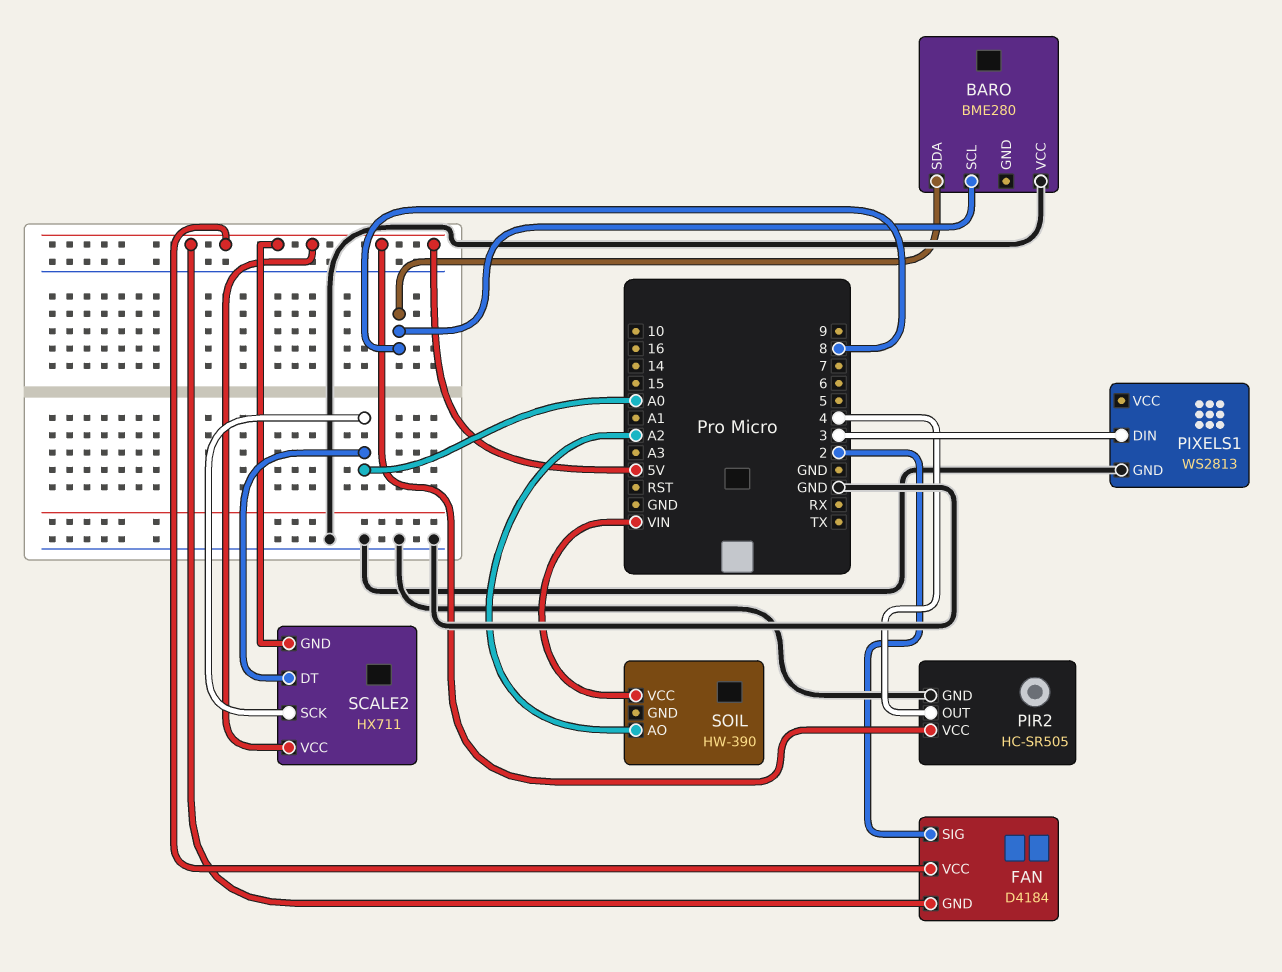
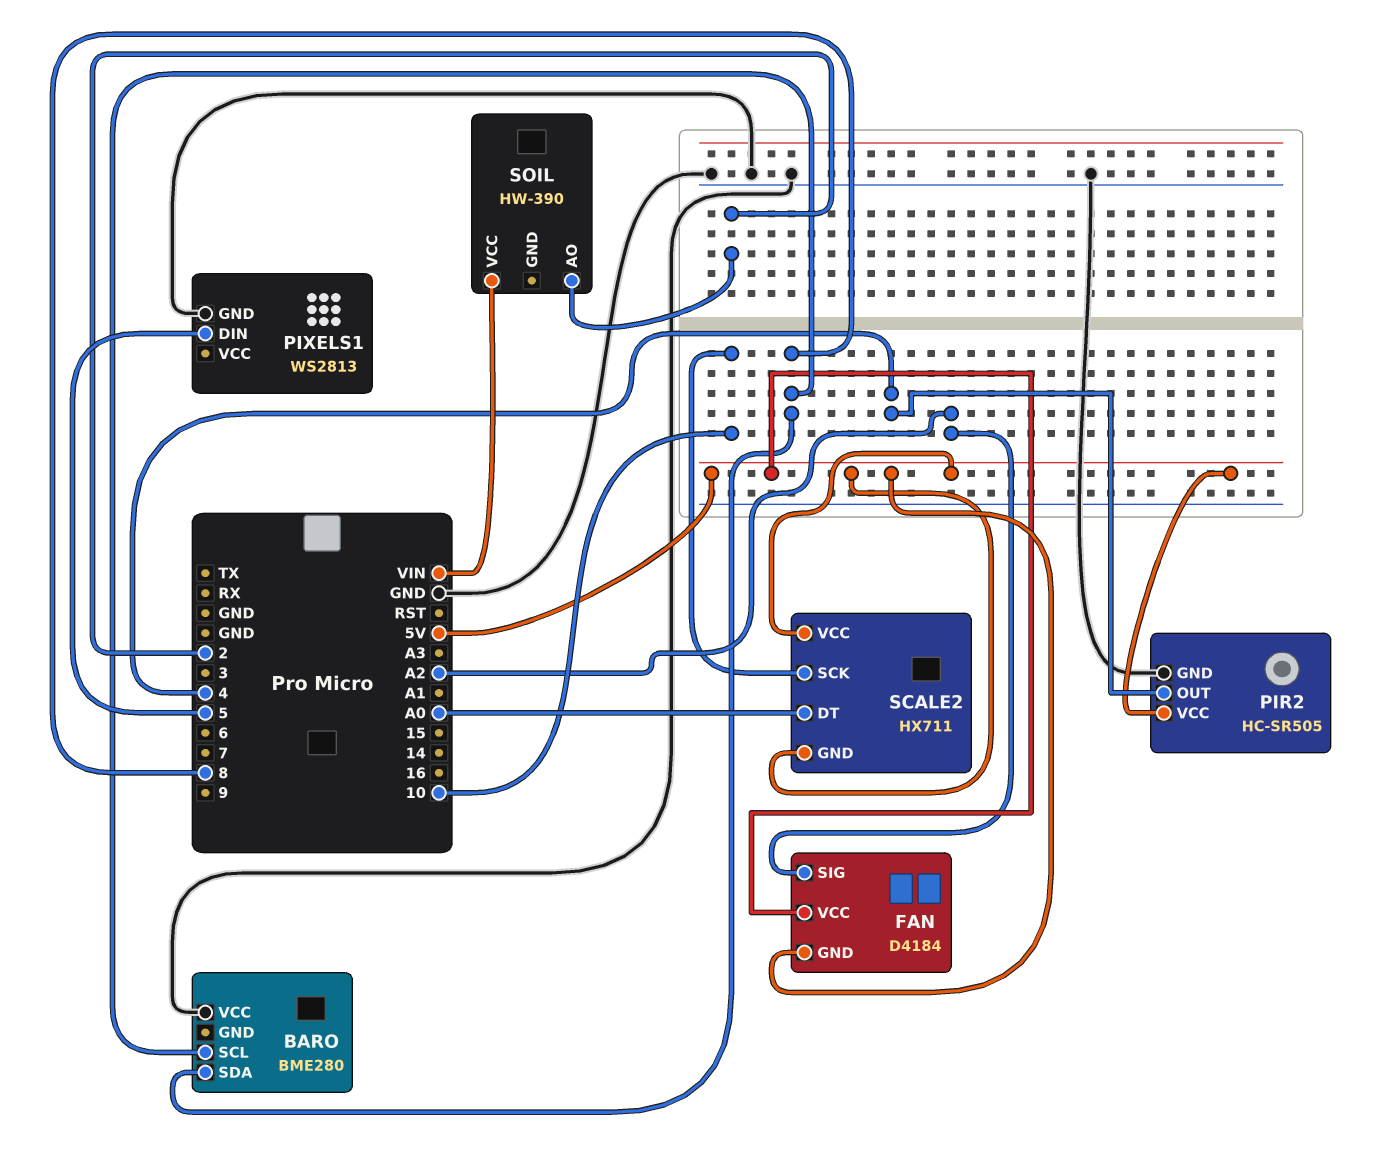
FAN pin SIG: 2 -> A2
PIXELS1 pin DIN: 3 -> 5
SCALE2 pin SCK: A0 -> 10
SOIL pin AO: A2 -> 2

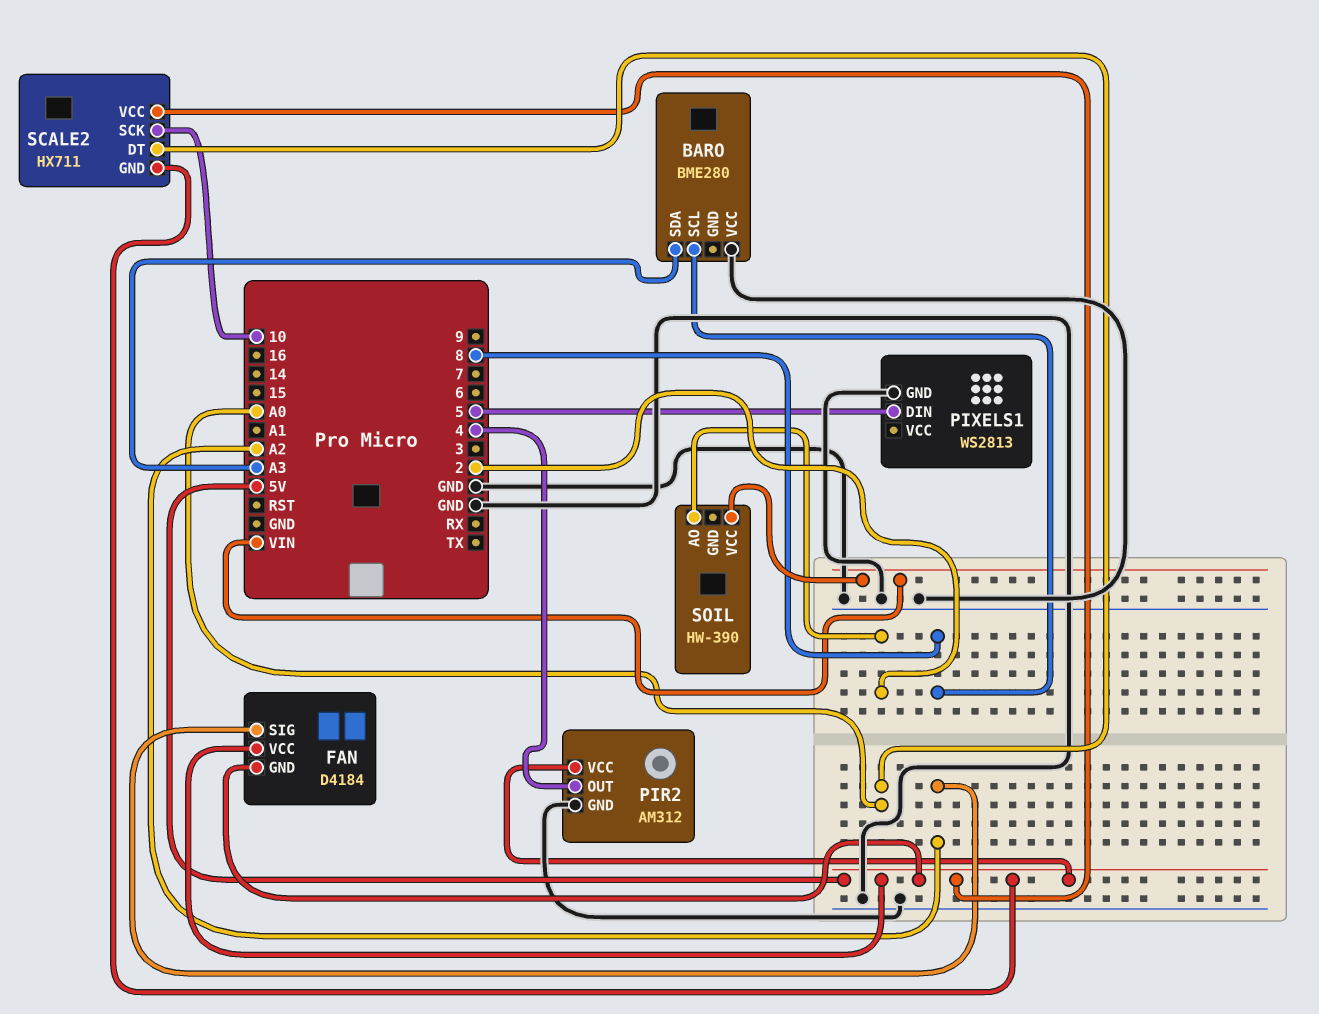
BARO pin SDA: 8 -> A3
PIR2: HC-SR505 -> AM312

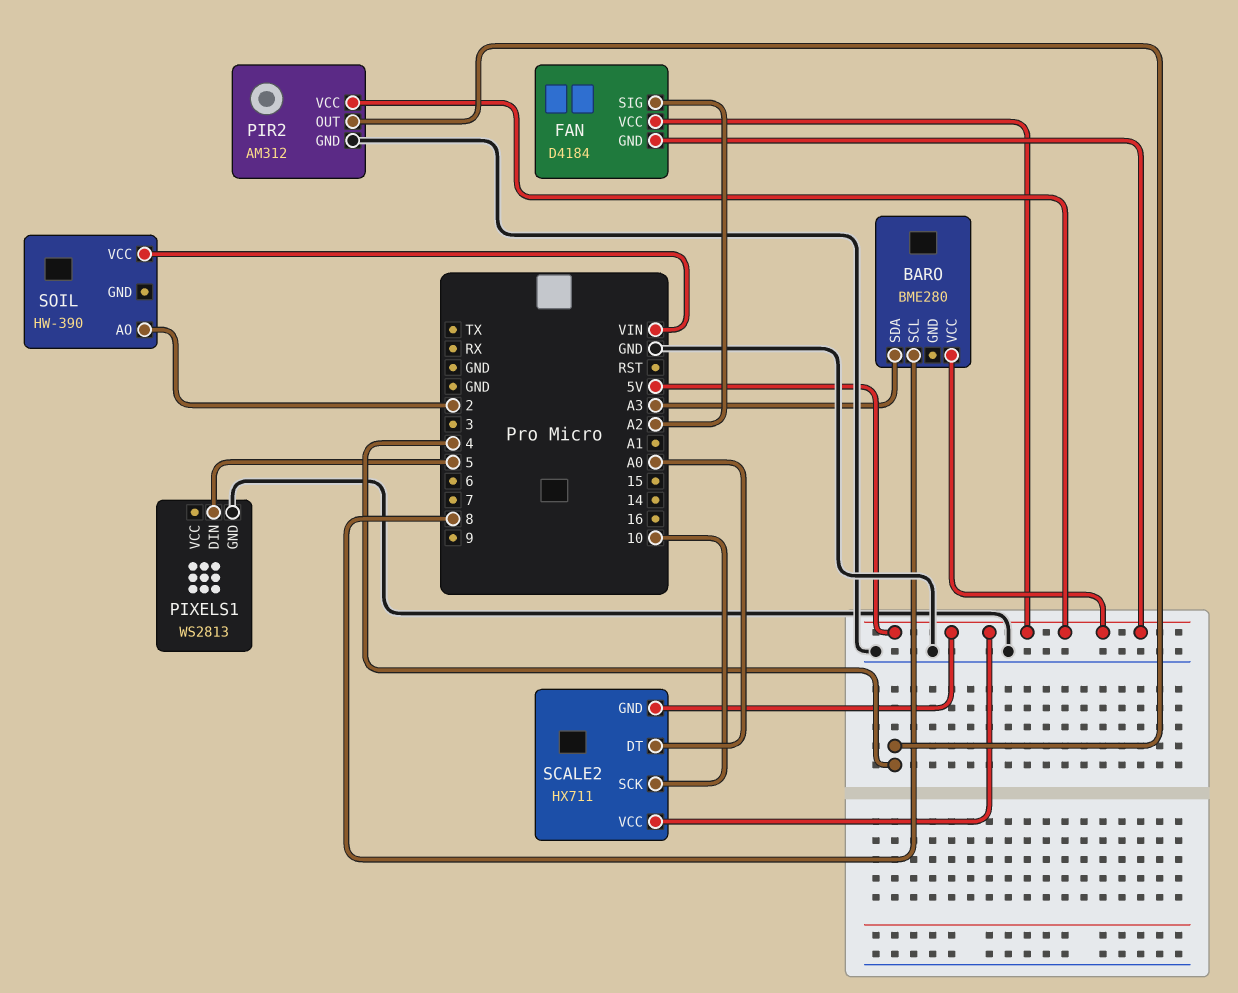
BARO pin VCC: GND -> 5V

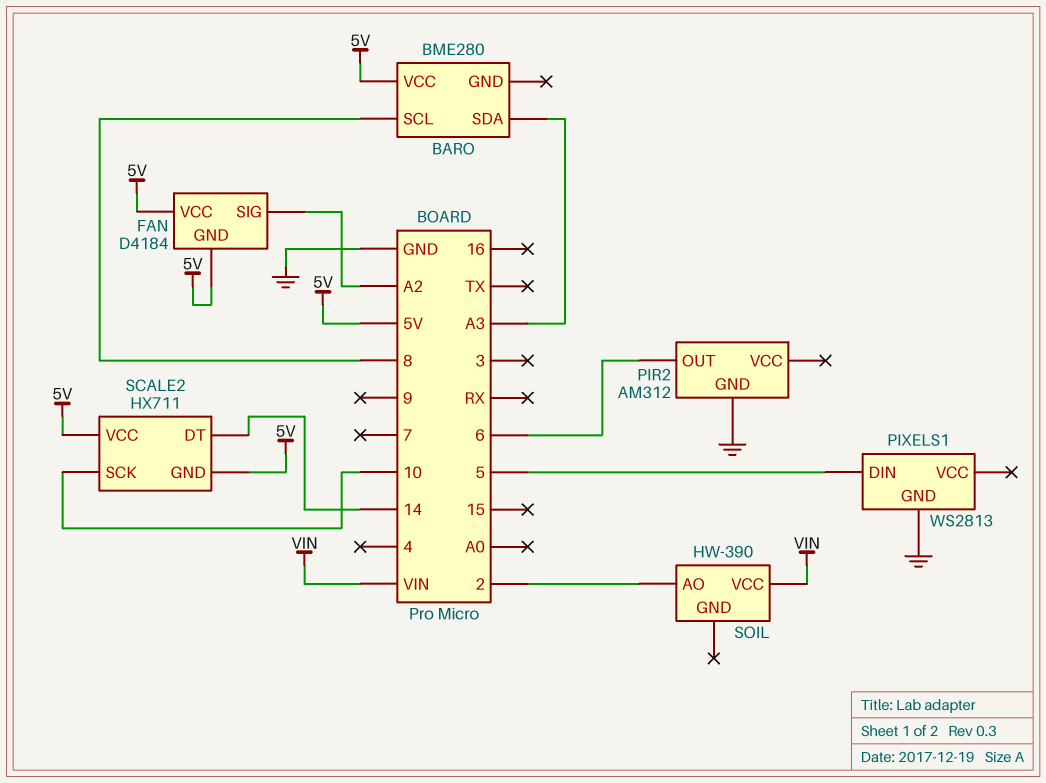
PIR2 pin OUT: 4 -> 6
PIR2 pin VCC: 5V -> none
SCALE2 pin DT: A0 -> 14

